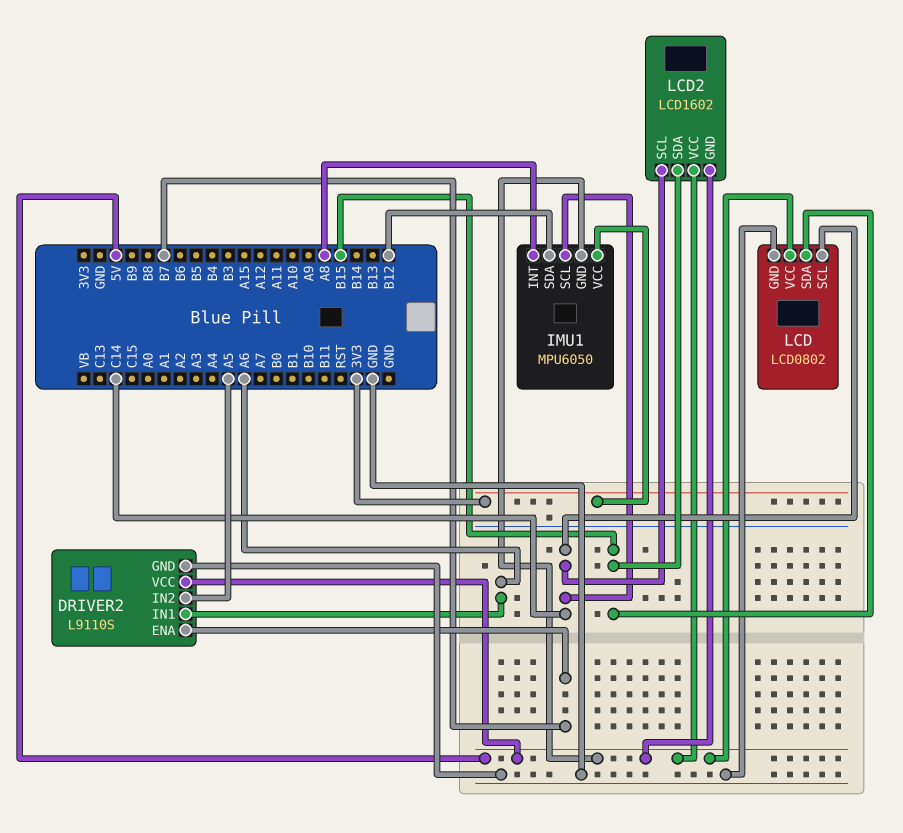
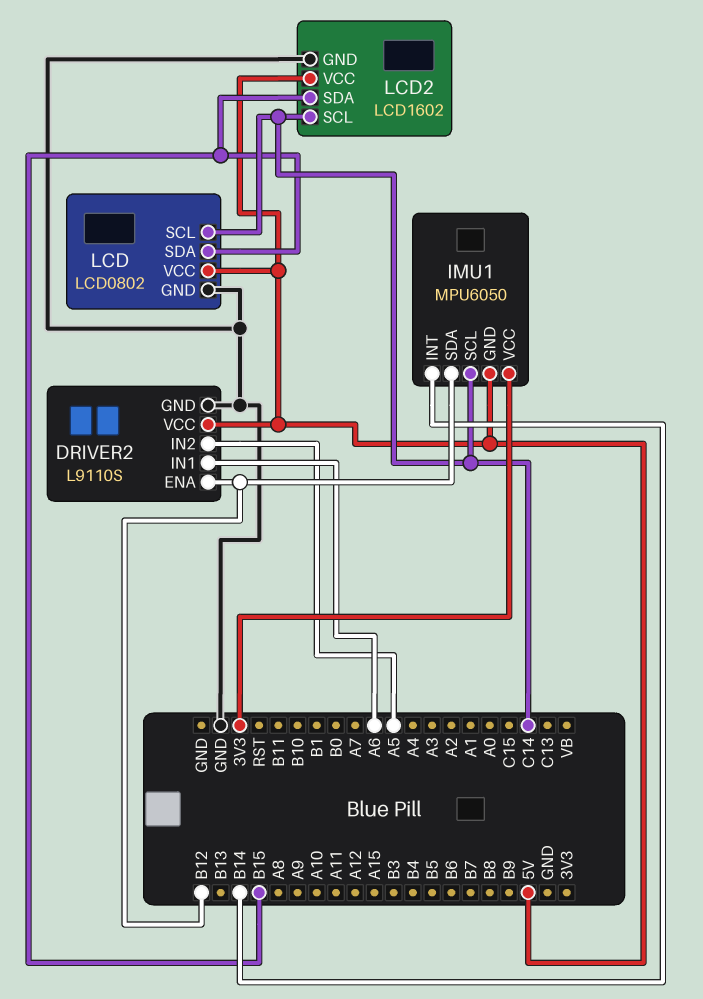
DRIVER2 pin ENA: B7 -> B12
IMU1 pin INT: A8 -> B14
LCD2 pin GND: 5V -> GND

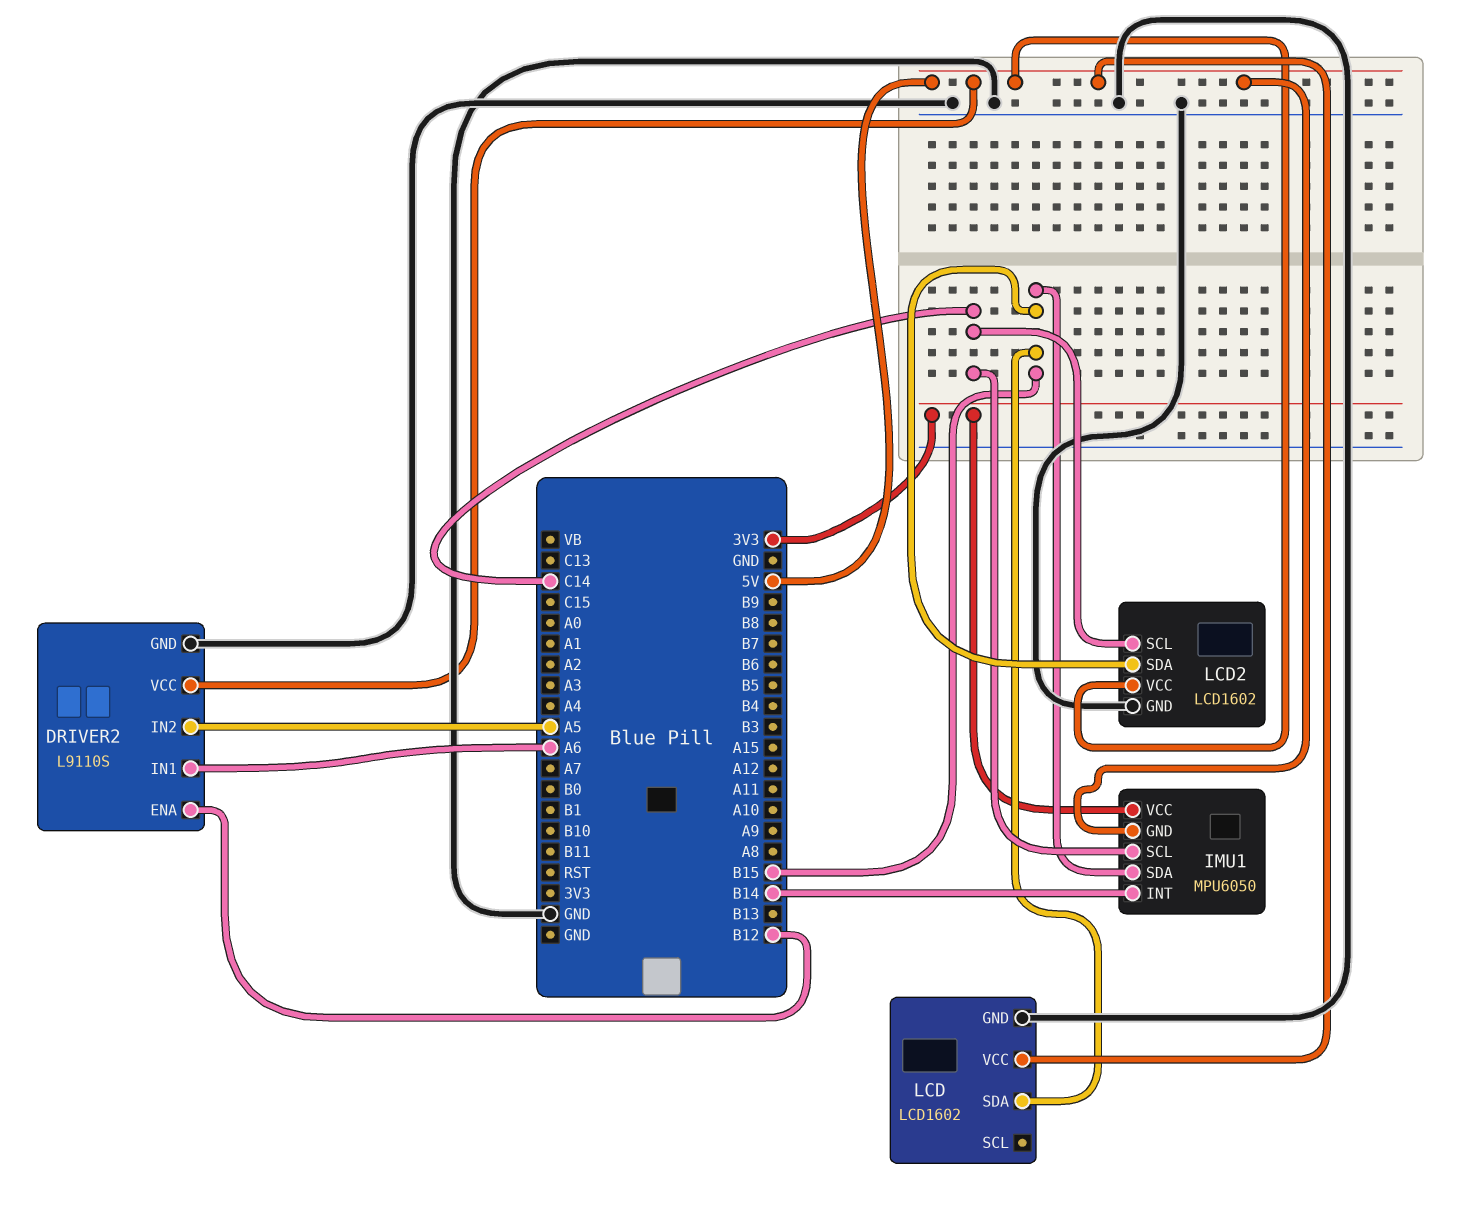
IMU1 pin SDA: B12 -> B15
LCD: LCD0802 -> LCD1602
LCD pin SCL: C14 -> none

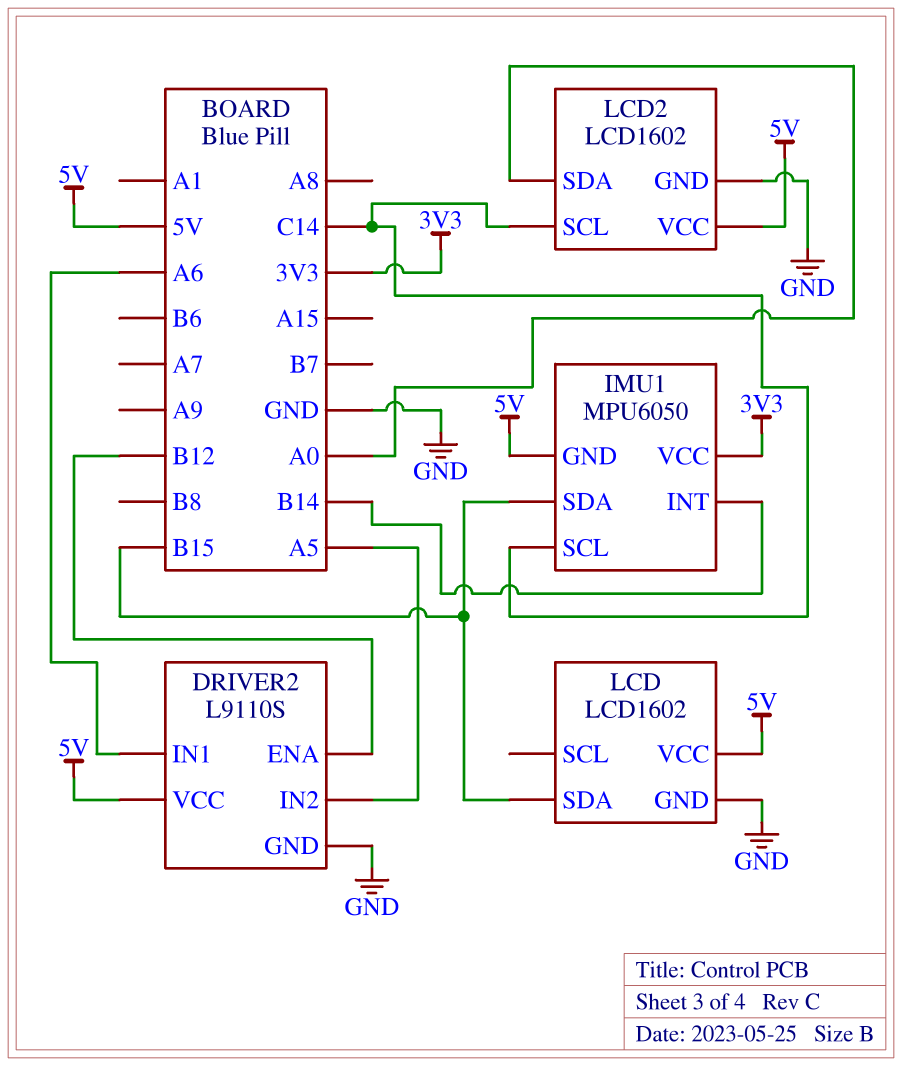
LCD2 pin SDA: B15 -> A0

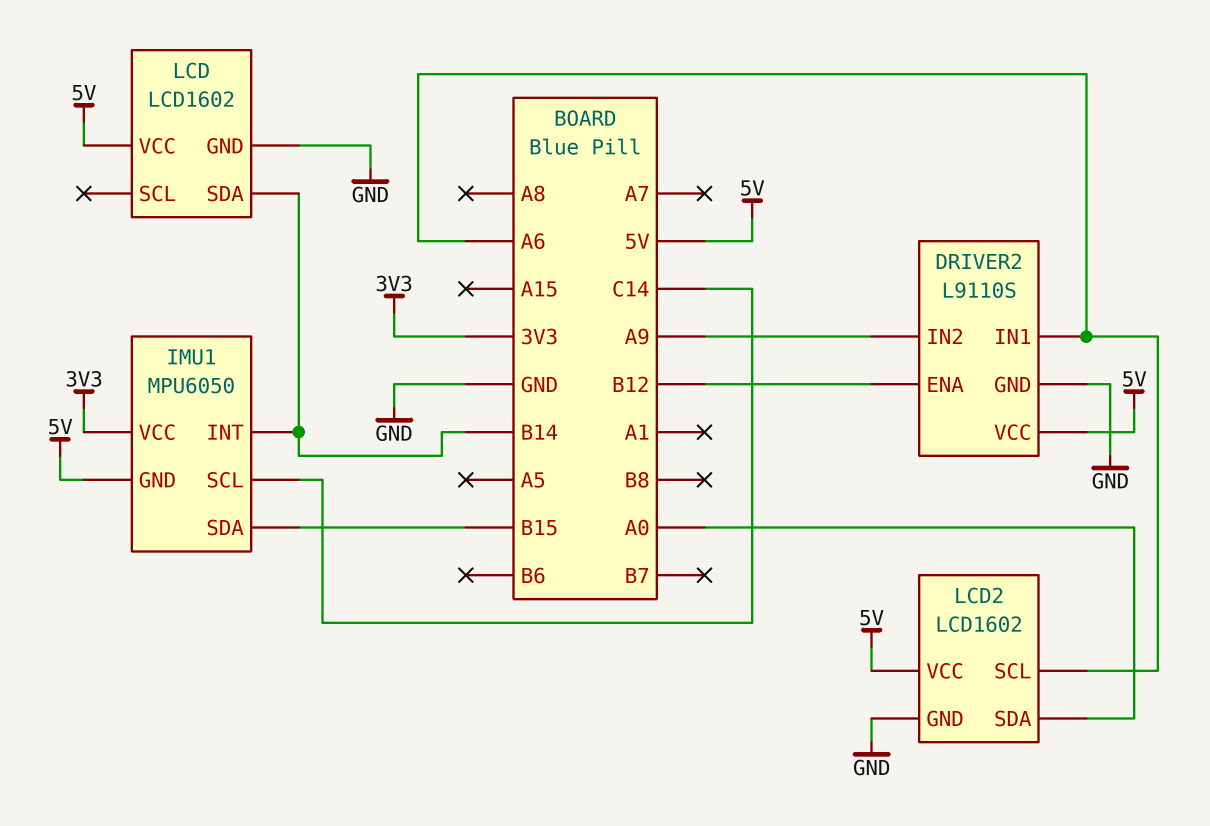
DRIVER2 pin IN2: A5 -> A9
LCD pin SDA: B15 -> B14
LCD2 pin SCL: C14 -> A6

